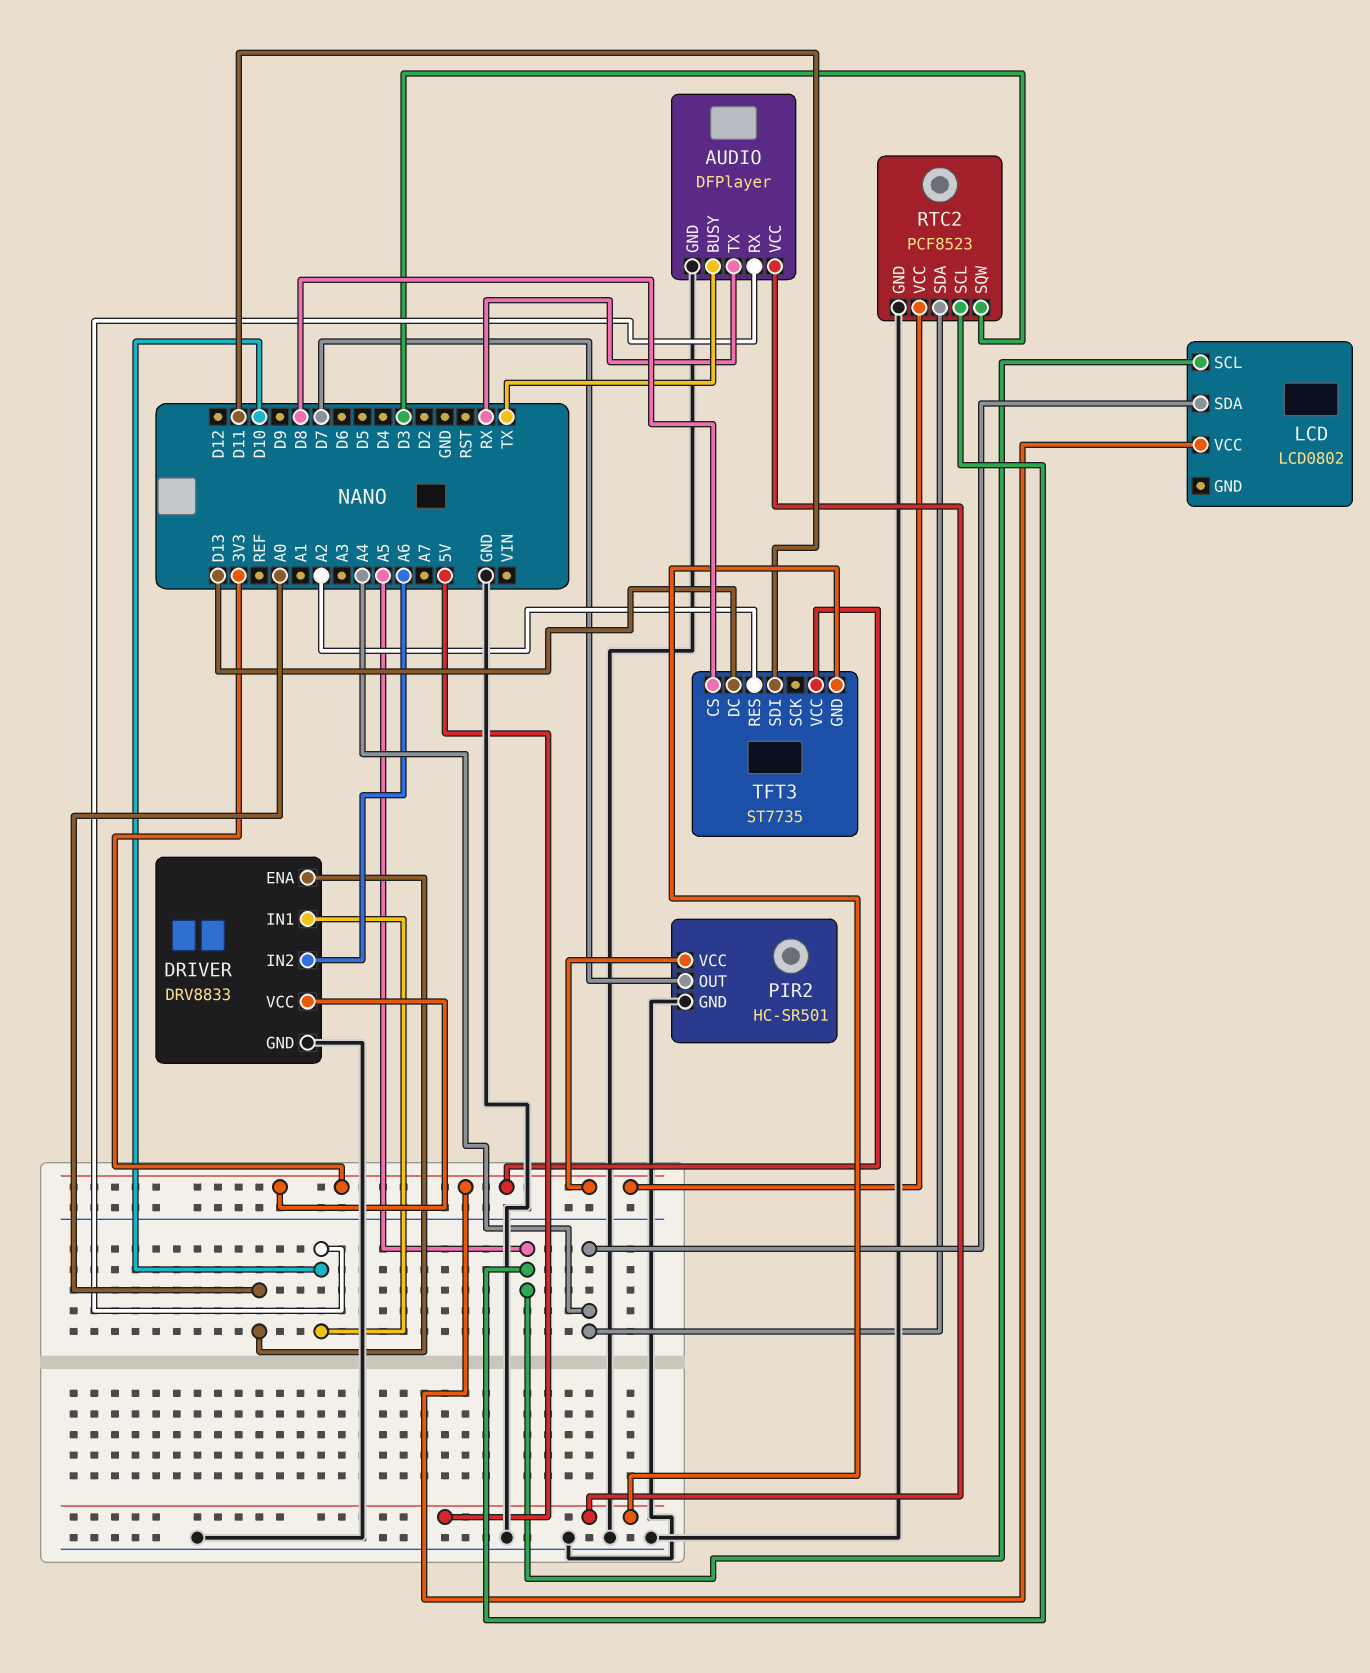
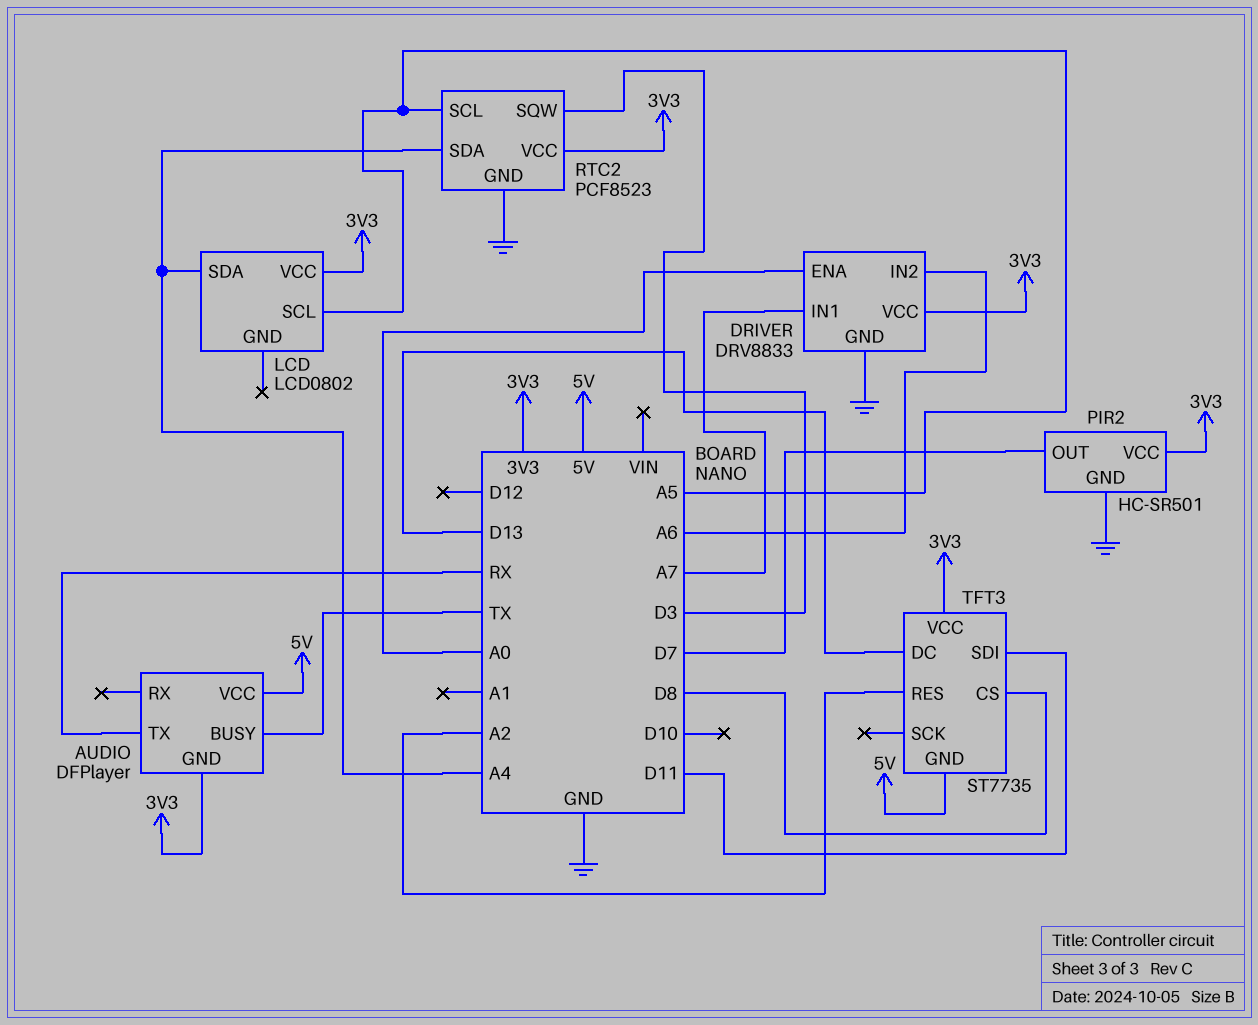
AUDIO pin GND: GND -> 3V3
AUDIO pin RX: D10 -> none
DRIVER pin IN1: D10 -> A7

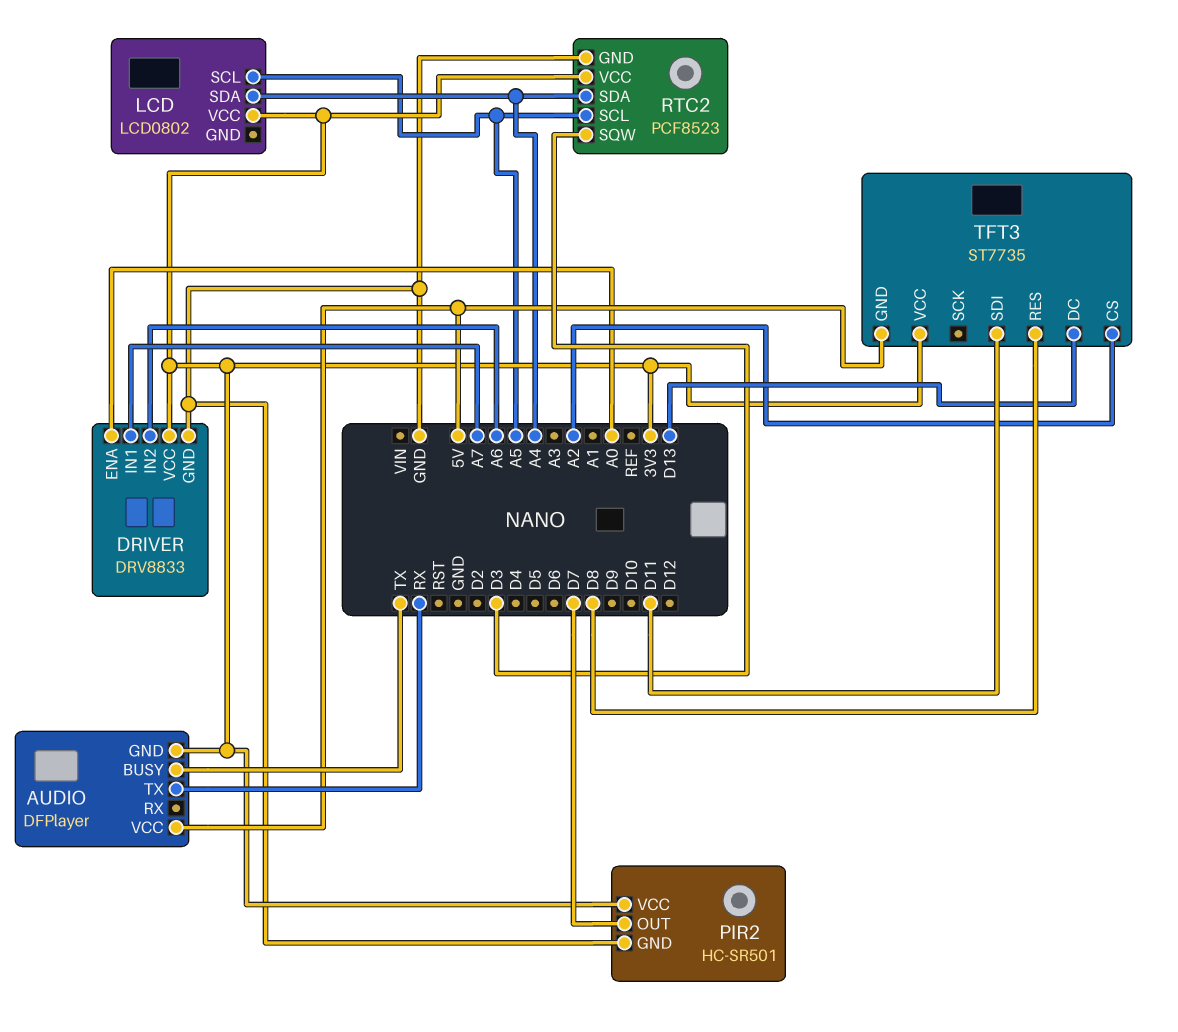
TFT3 pin CS: D8 -> A2
TFT3 pin RES: A2 -> D8

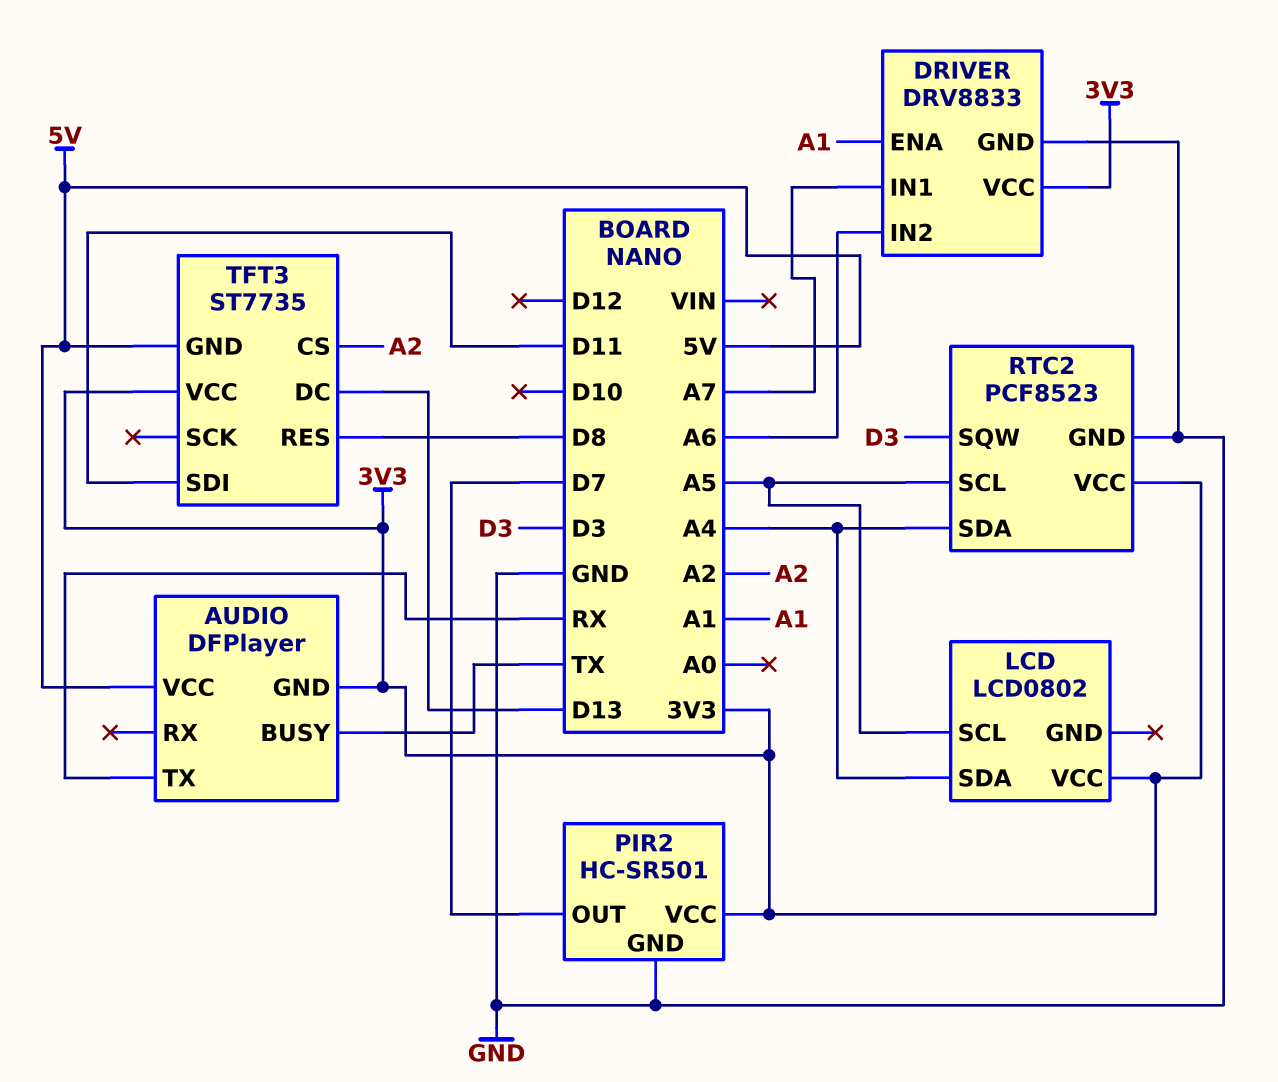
DRIVER pin ENA: A0 -> A1

